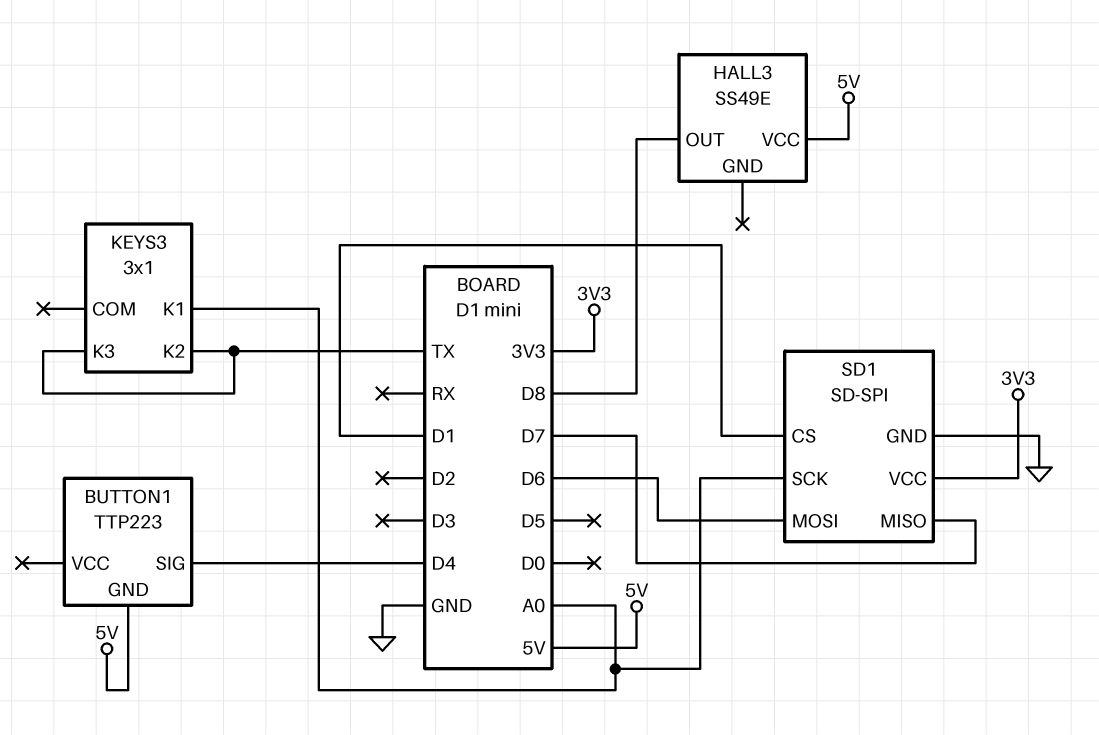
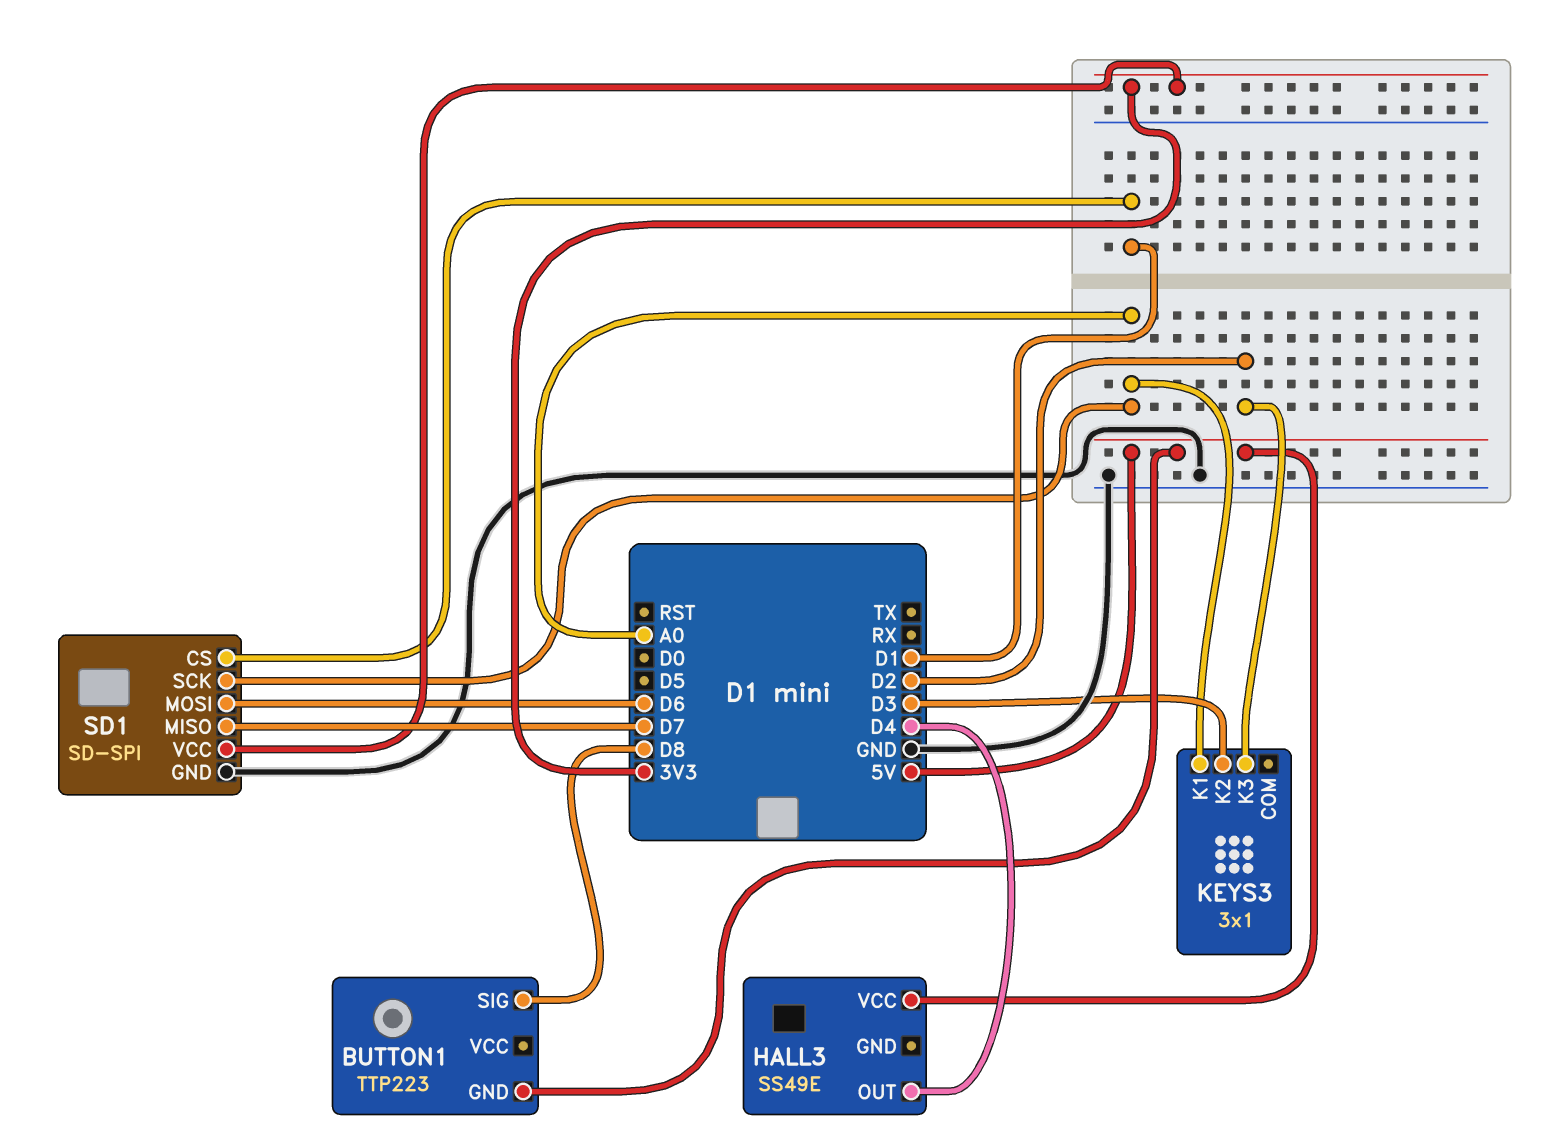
BUTTON1 pin SIG: D4 -> D8
HALL3 pin OUT: D8 -> D4
KEYS3 pin K2: TX -> D3
KEYS3 pin K3: TX -> D2

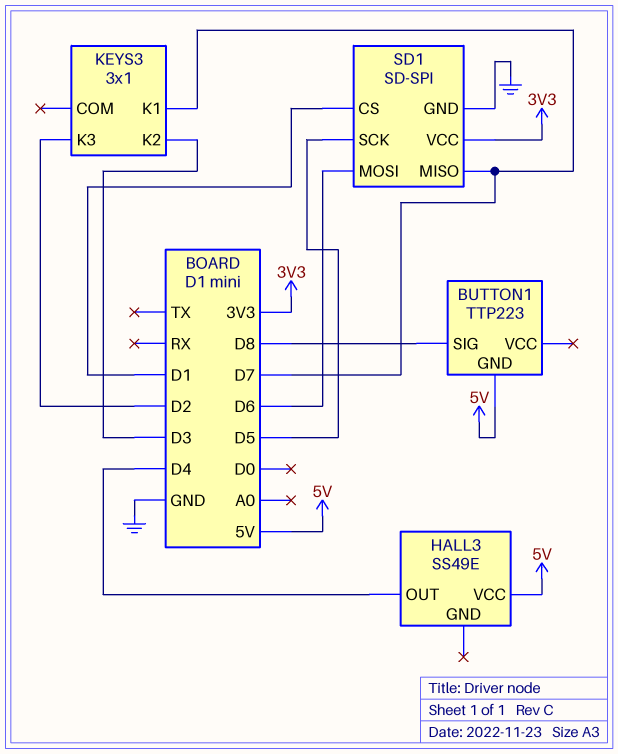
KEYS3 pin K1: A0 -> D7
SD1 pin SCK: A0 -> D5

